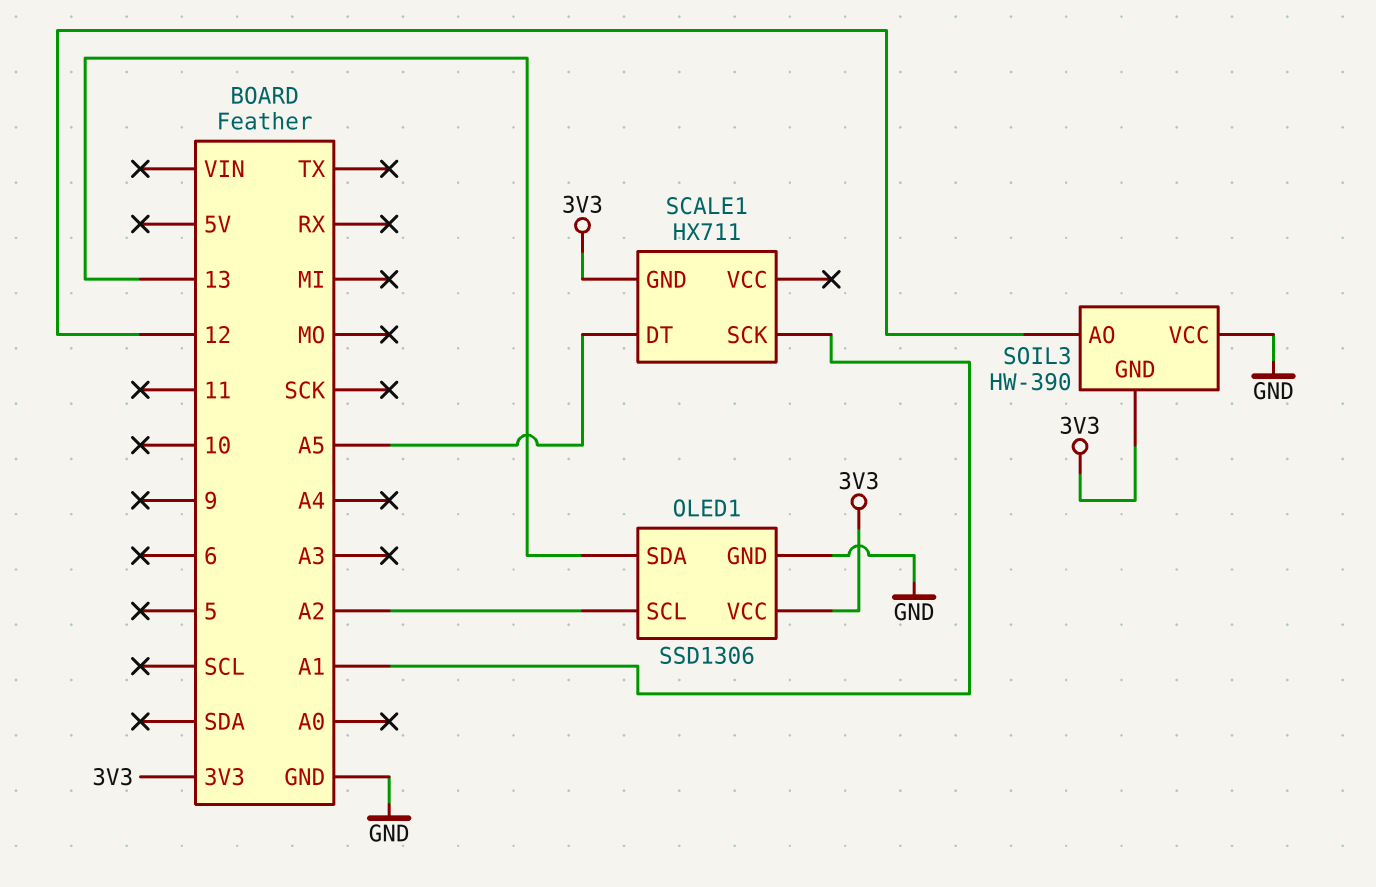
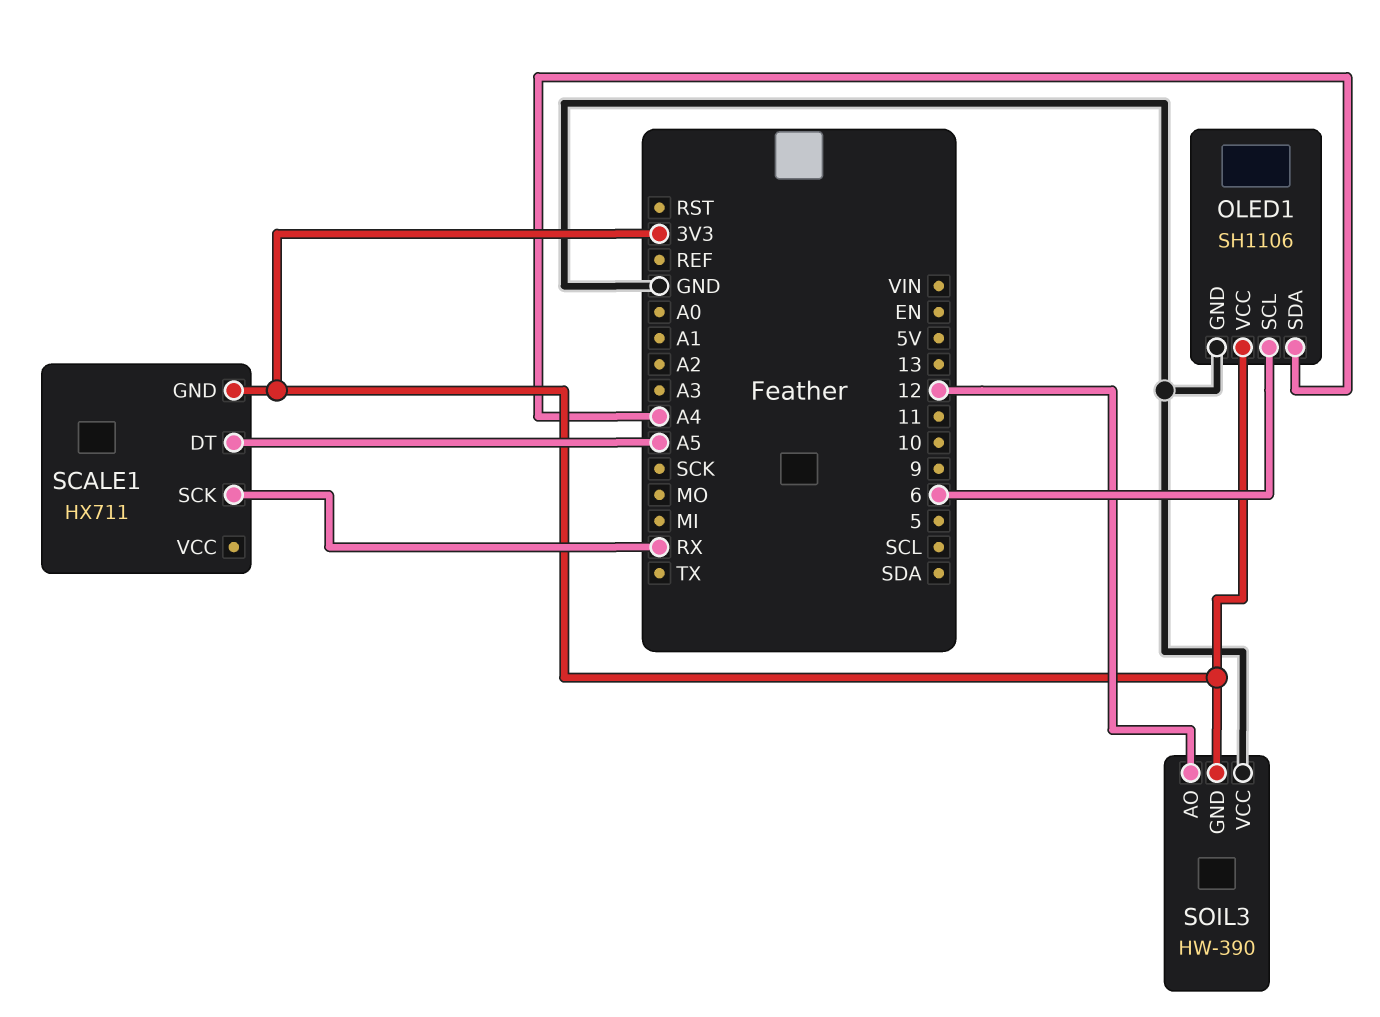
OLED1: SSD1306 -> SH1106
OLED1 pin SCL: A2 -> 6
OLED1 pin SDA: 13 -> A4
SCALE1 pin SCK: A1 -> RX

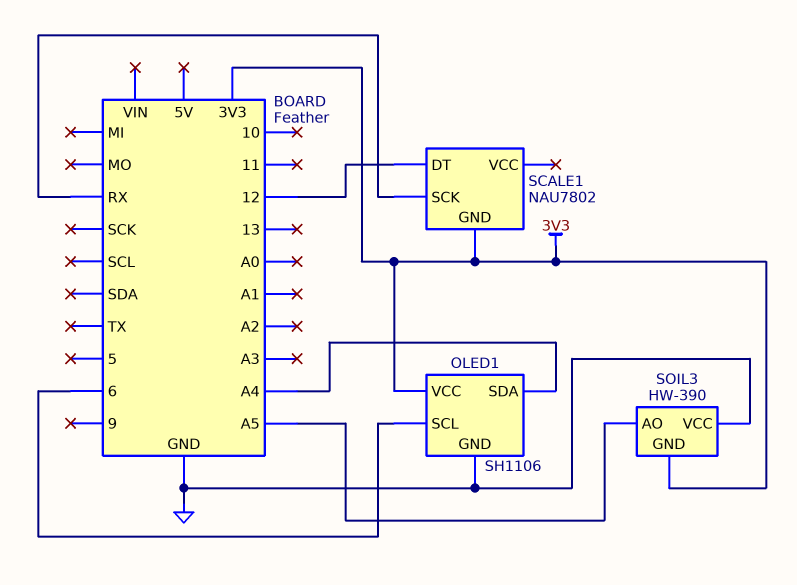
SCALE1: HX711 -> NAU7802
SCALE1 pin DT: A5 -> 12
SOIL3 pin AO: 12 -> A5

